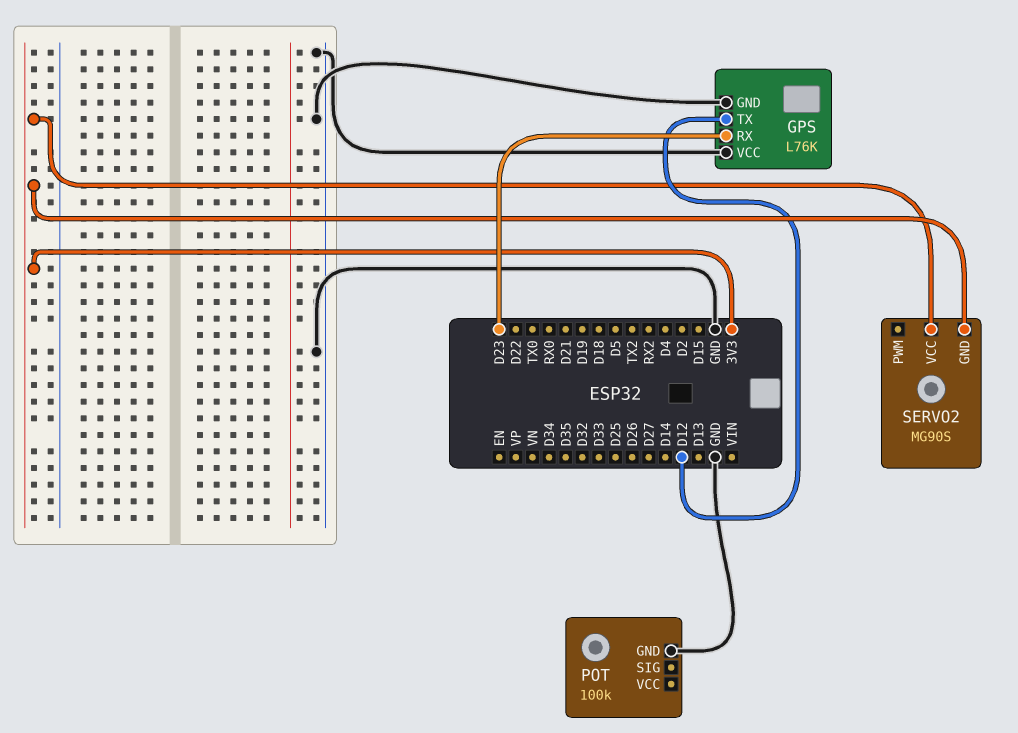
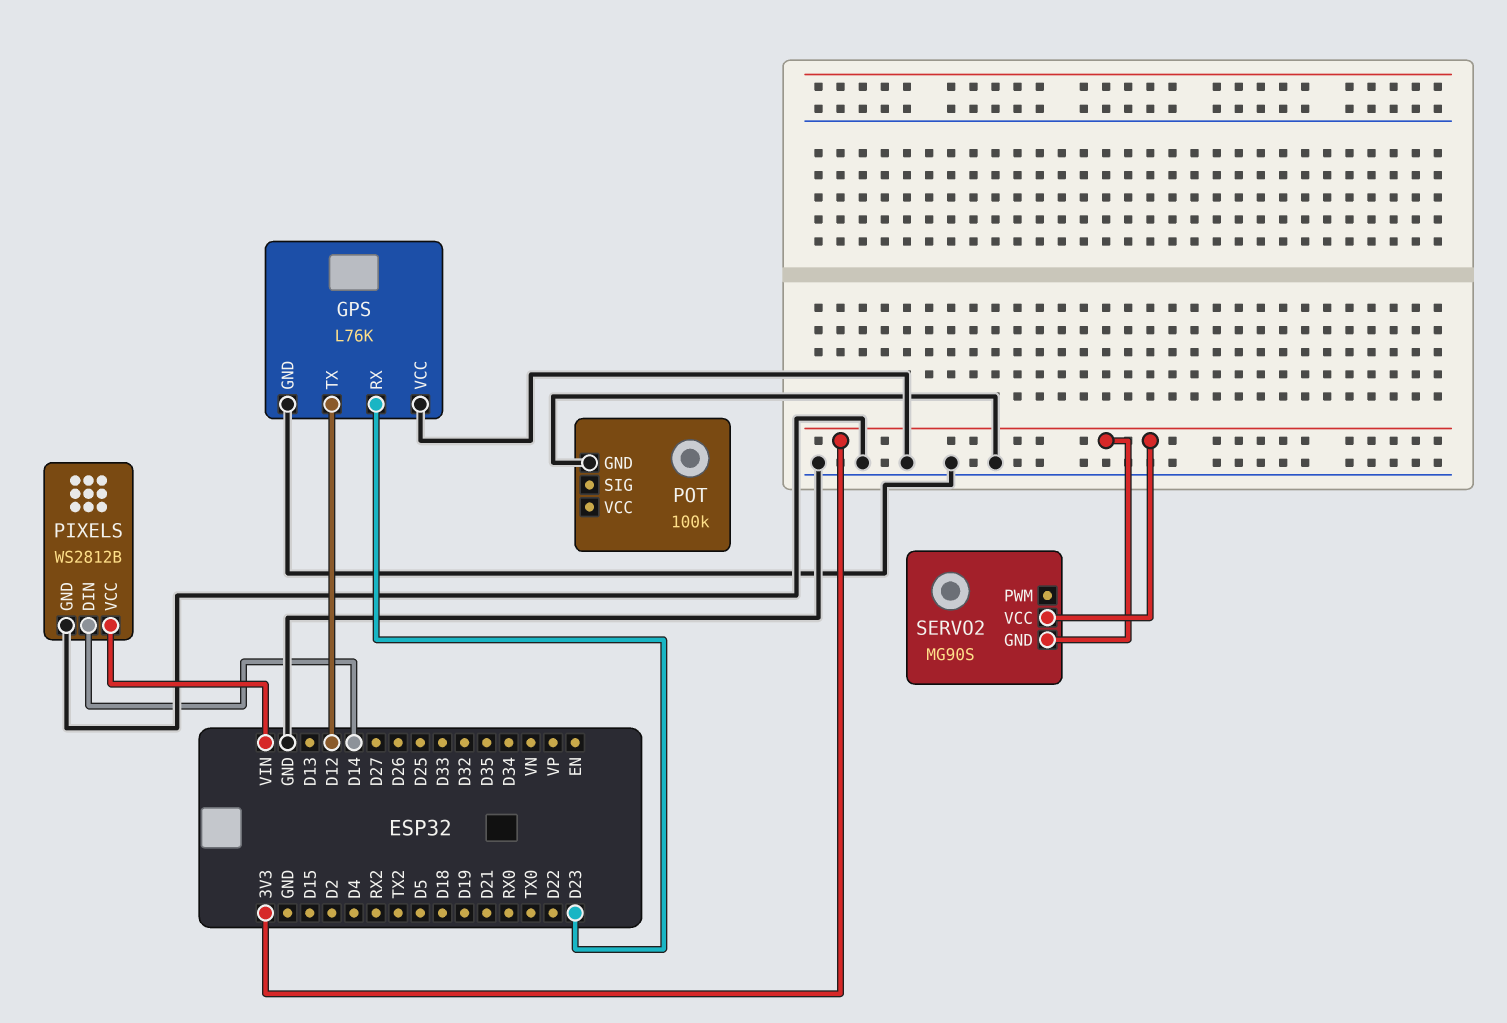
PIXELS: none -> WS2812B
PIXELS pin DIN: none -> D14
PIXELS pin GND: none -> GND
PIXELS pin VCC: none -> VIN

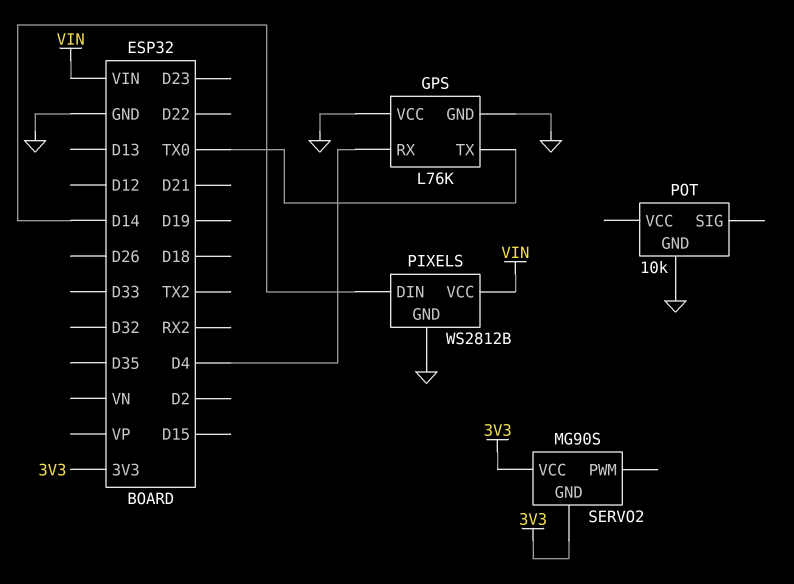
GPS pin RX: D23 -> D4
GPS pin TX: D12 -> TX0
POT: 100k -> 10k

